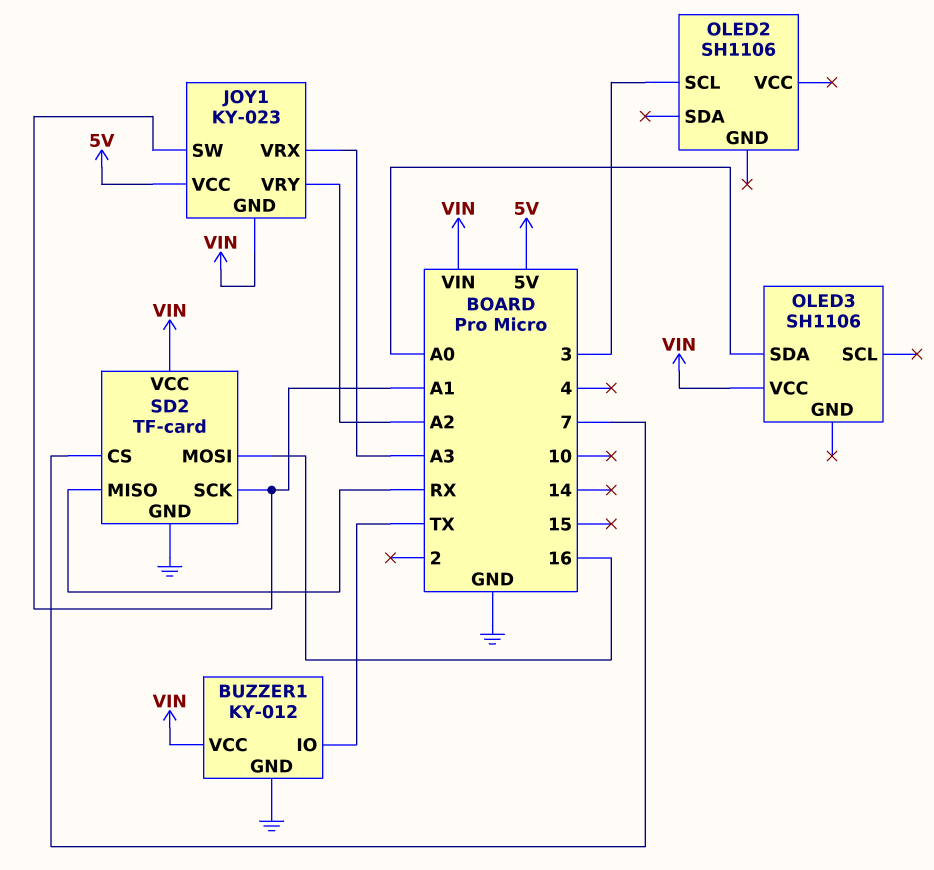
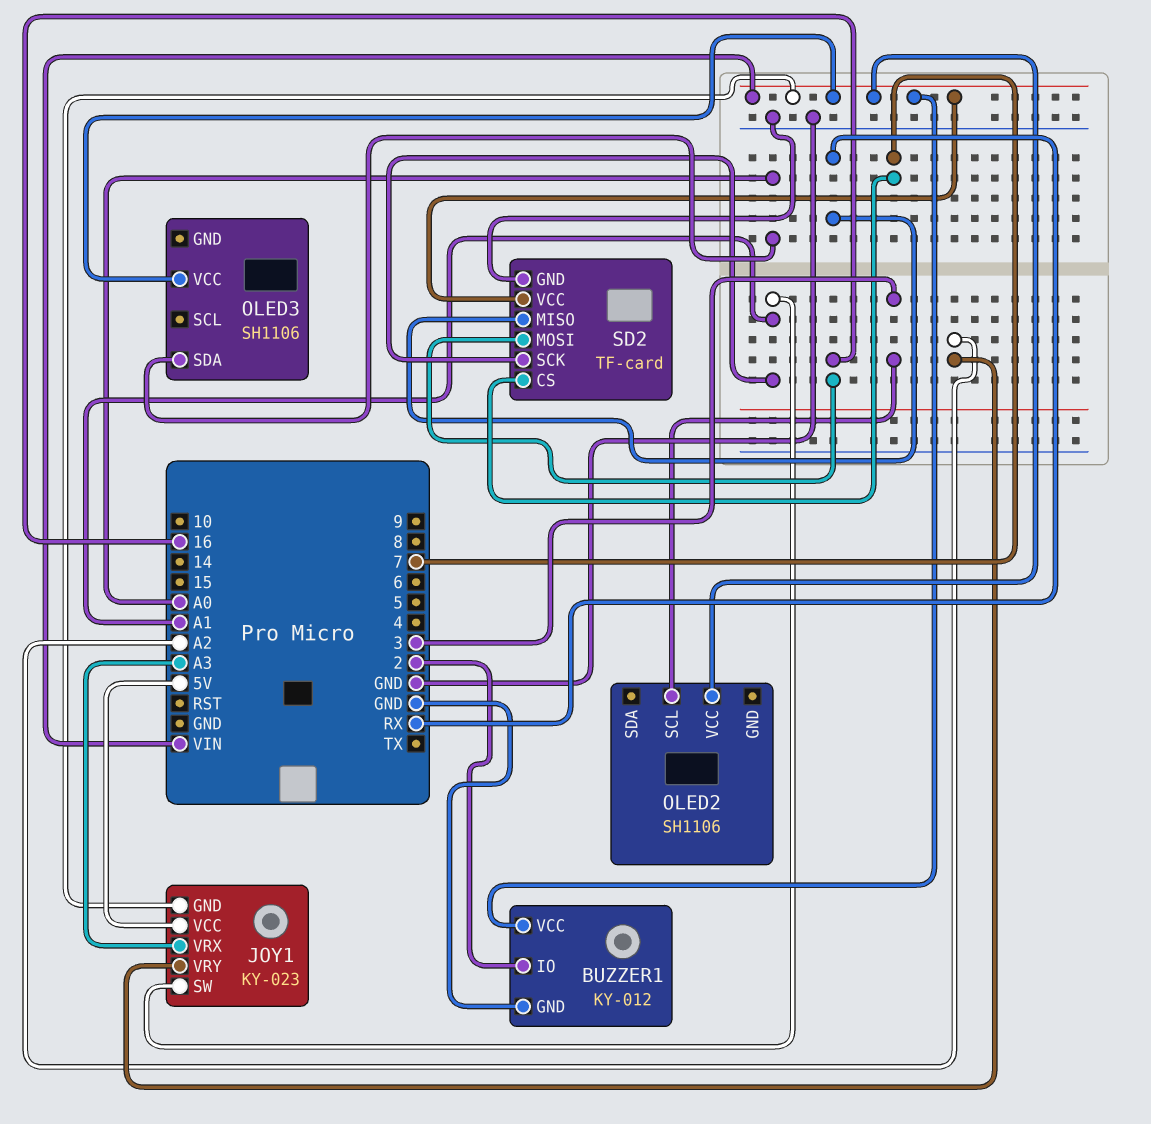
BUZZER1 pin IO: TX -> 2
OLED2 pin VCC: none -> VIN

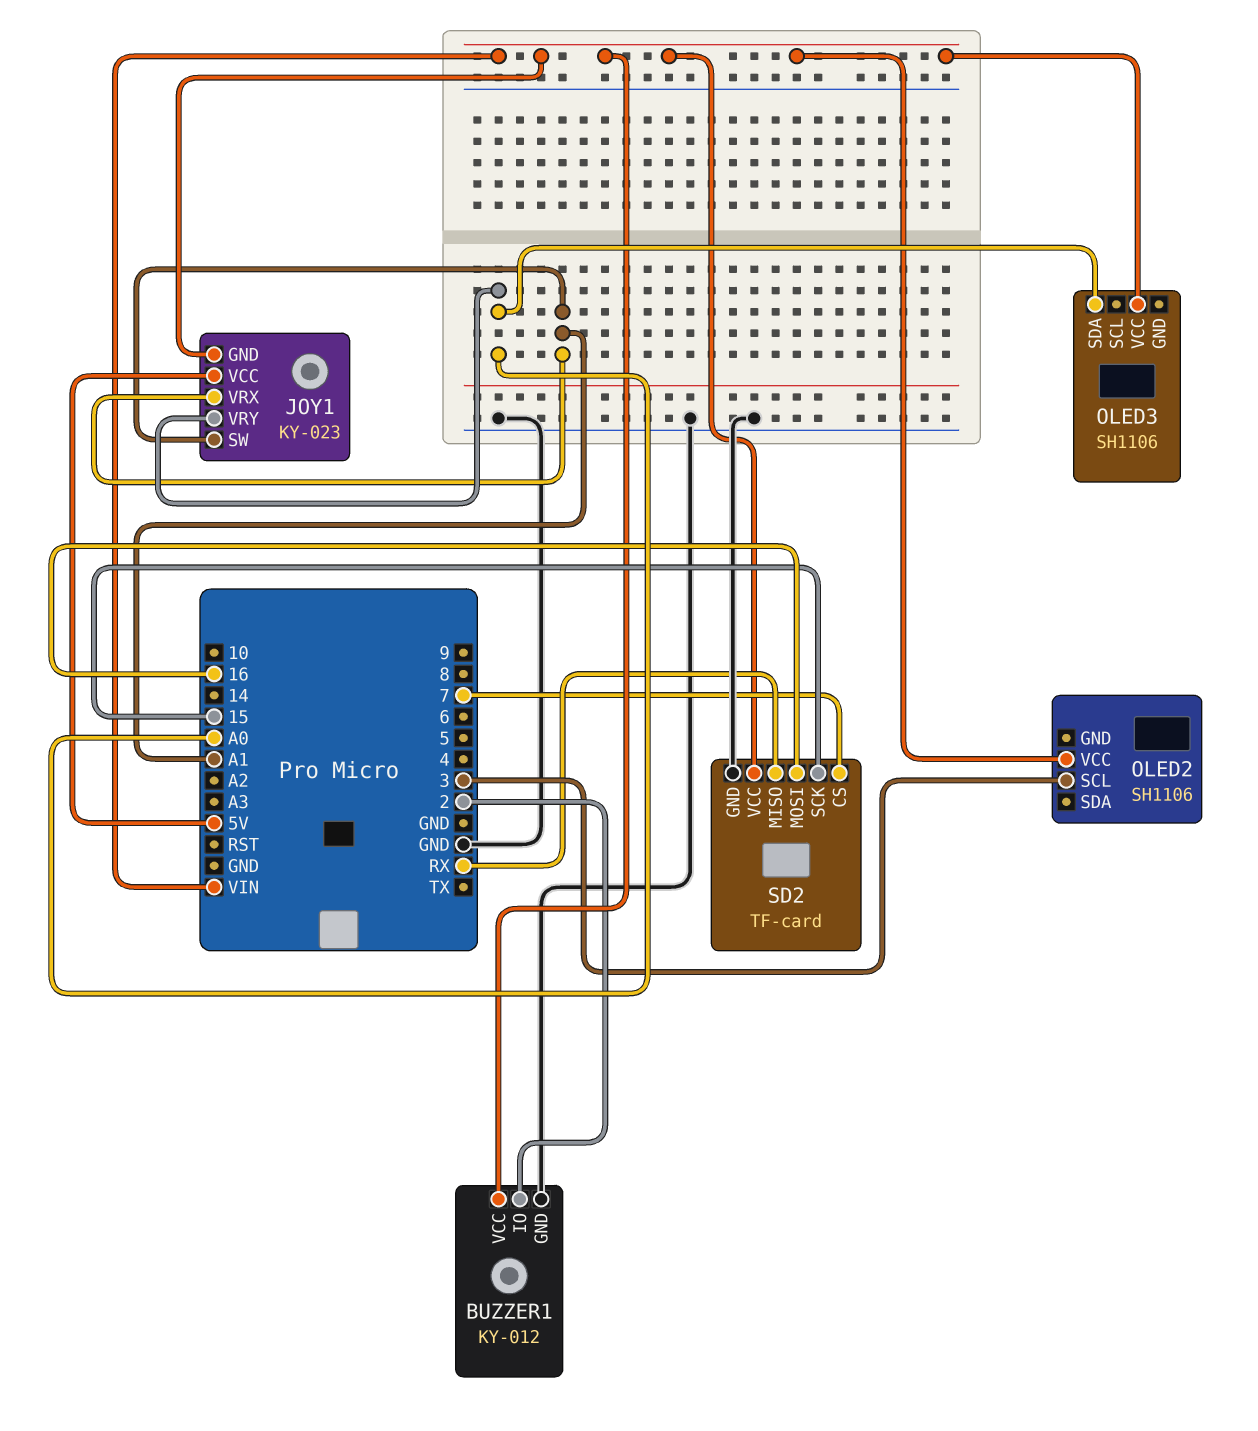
JOY1 pin VRX: A3 -> A1
JOY1 pin VRY: A2 -> A0
SD2 pin SCK: A1 -> 15

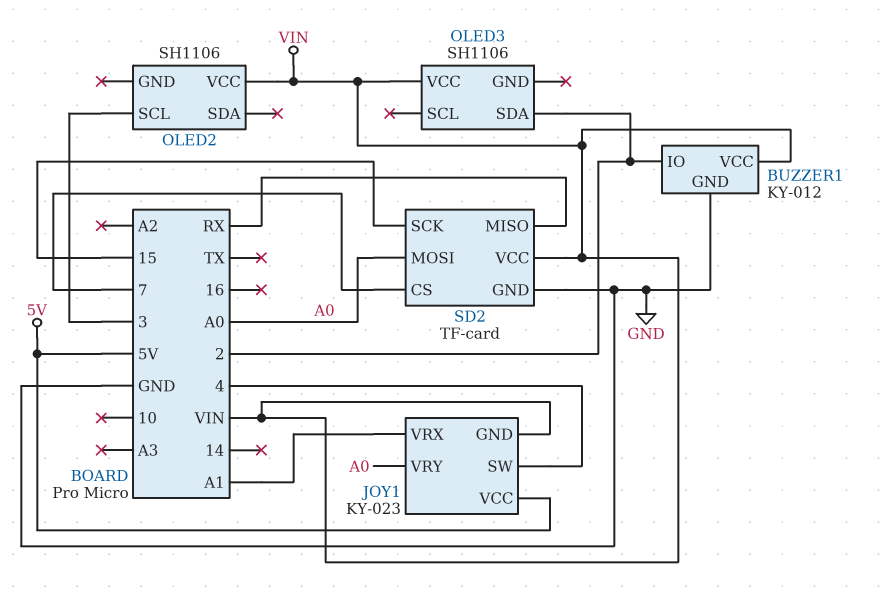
JOY1 pin SW: A1 -> 4
OLED3 pin SDA: A0 -> 2
SD2 pin MOSI: 16 -> A0

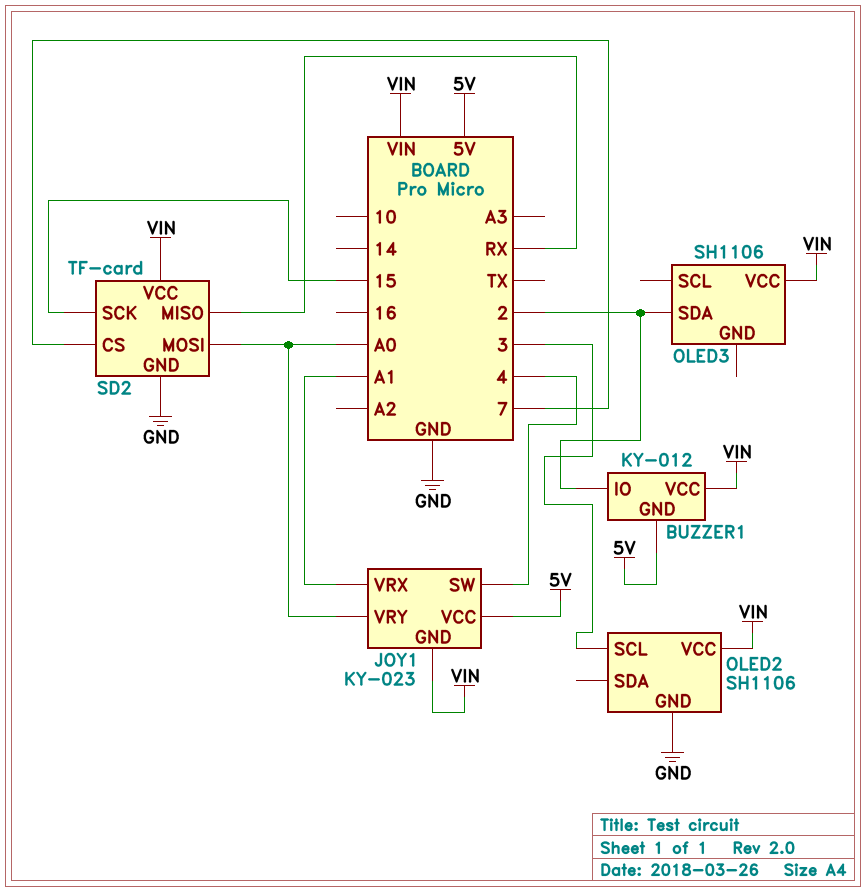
BUZZER1 pin GND: GND -> 5V
OLED2 pin GND: none -> GND

